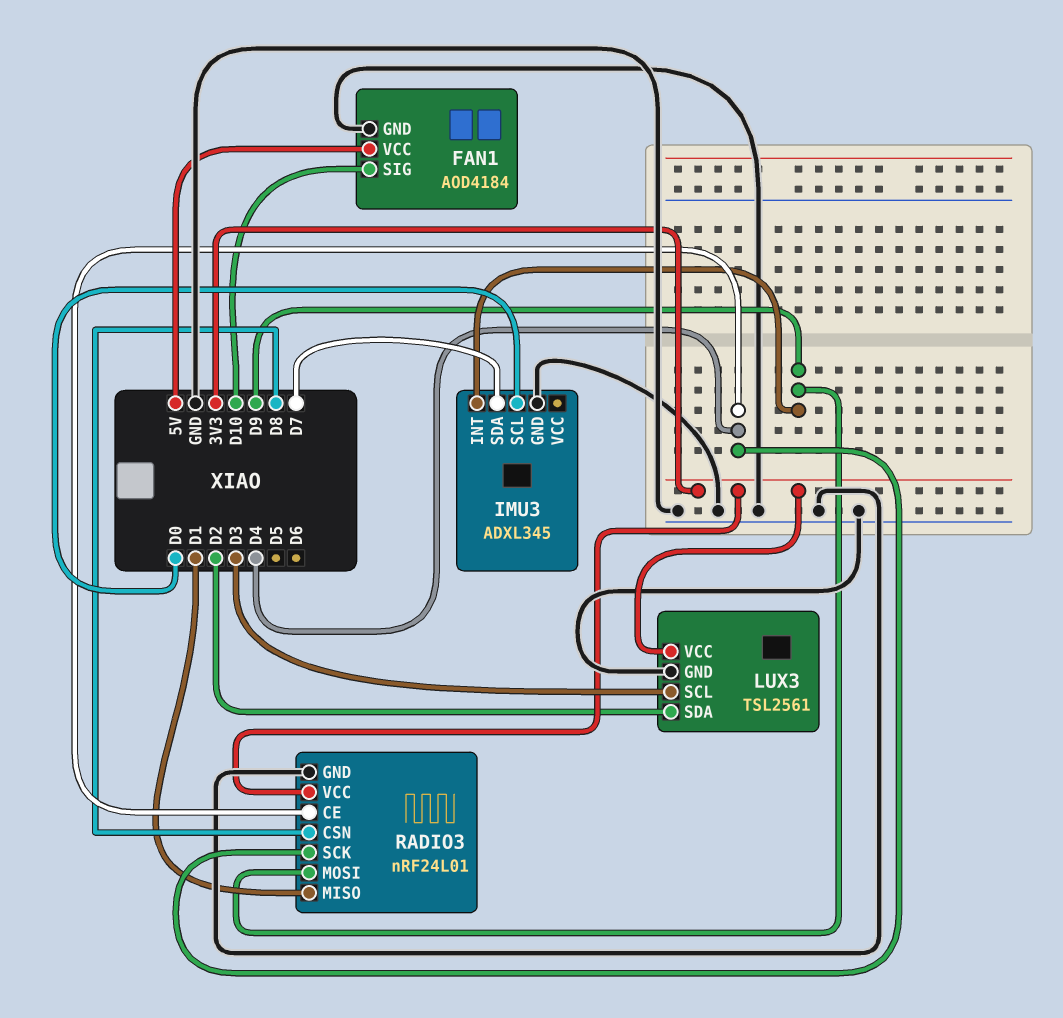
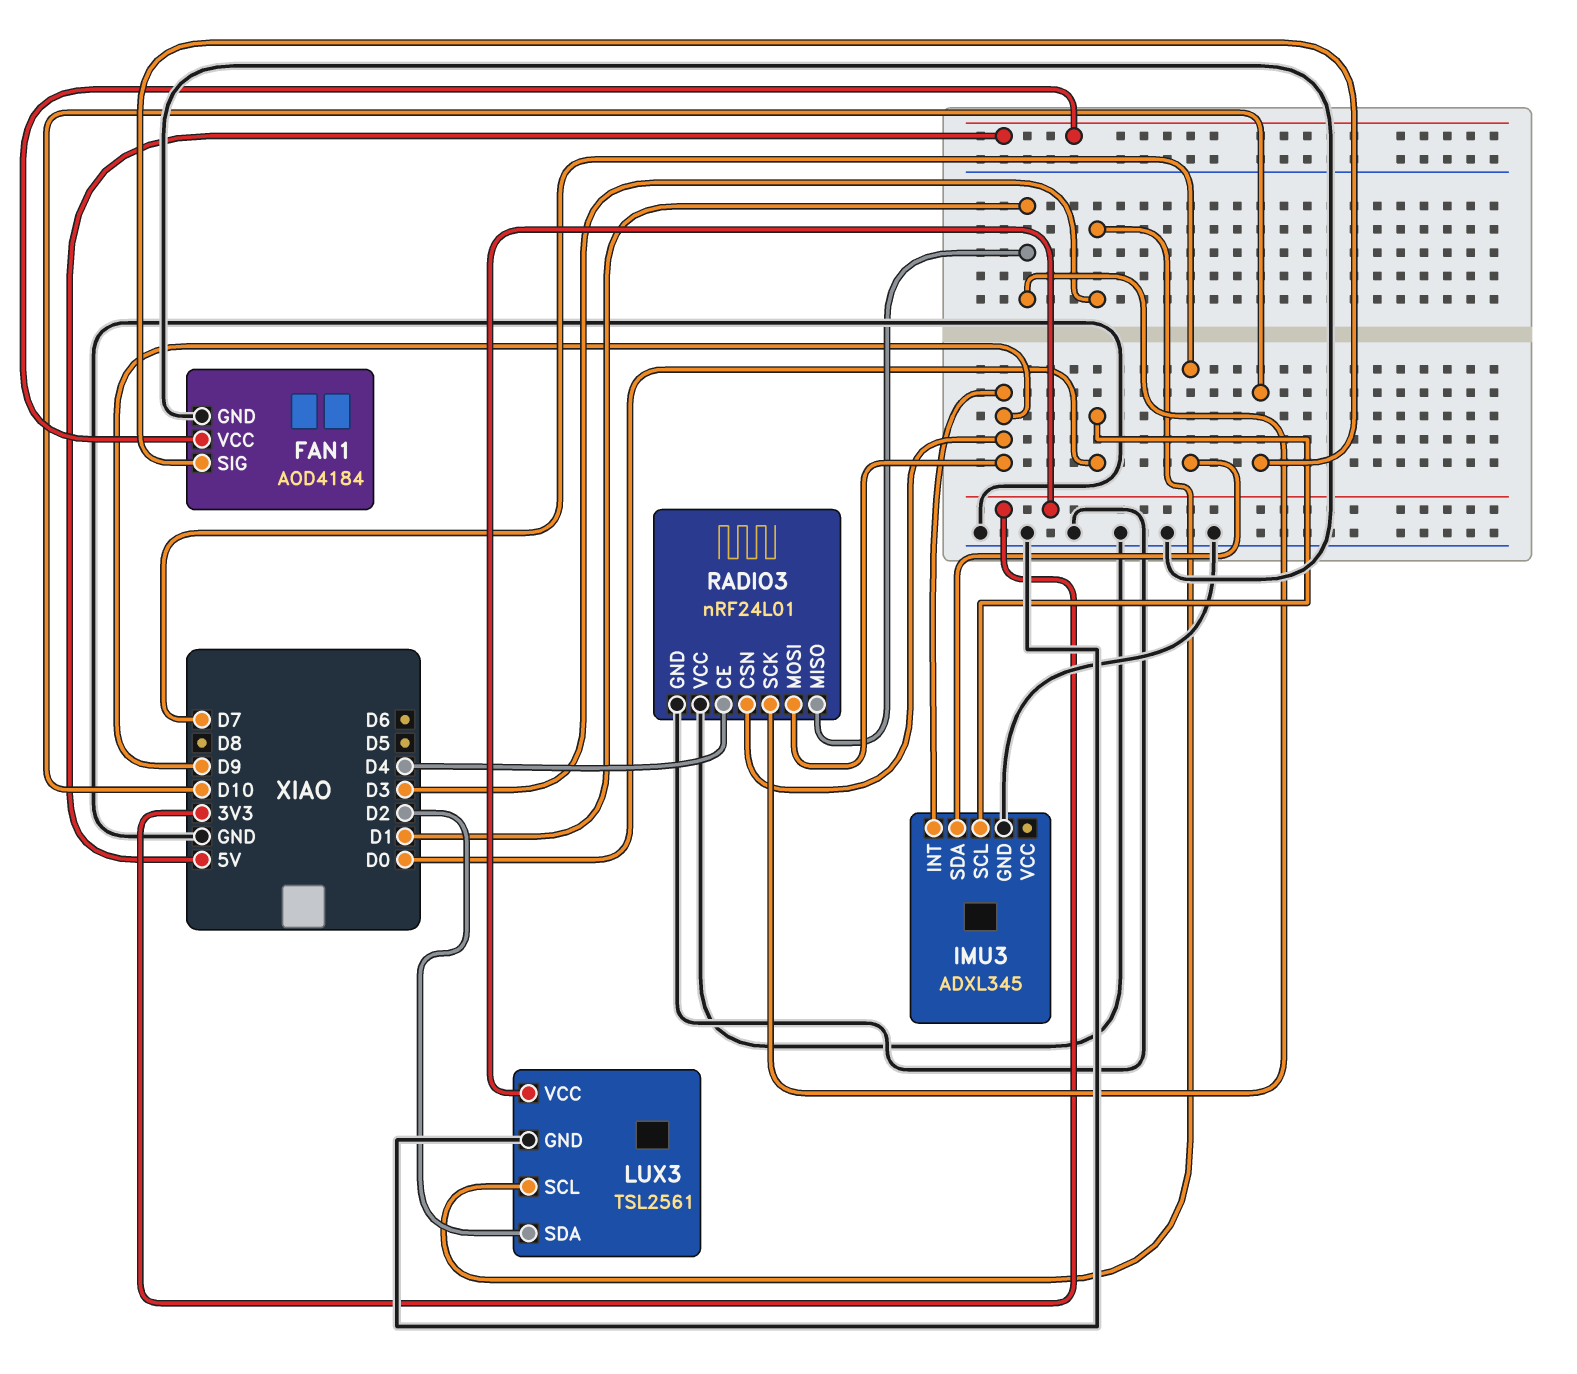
RADIO3 pin CSN: D8 -> D9
RADIO3 pin SCK: D4 -> D1
RADIO3 pin VCC: 3V3 -> GND

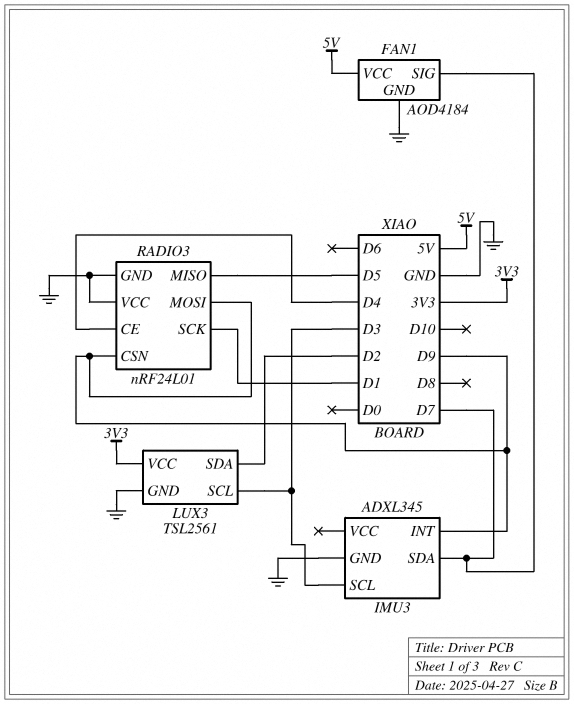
FAN1 pin SIG: D10 -> D7
IMU3 pin SCL: D0 -> D3
RADIO3 pin MISO: D1 -> D5

